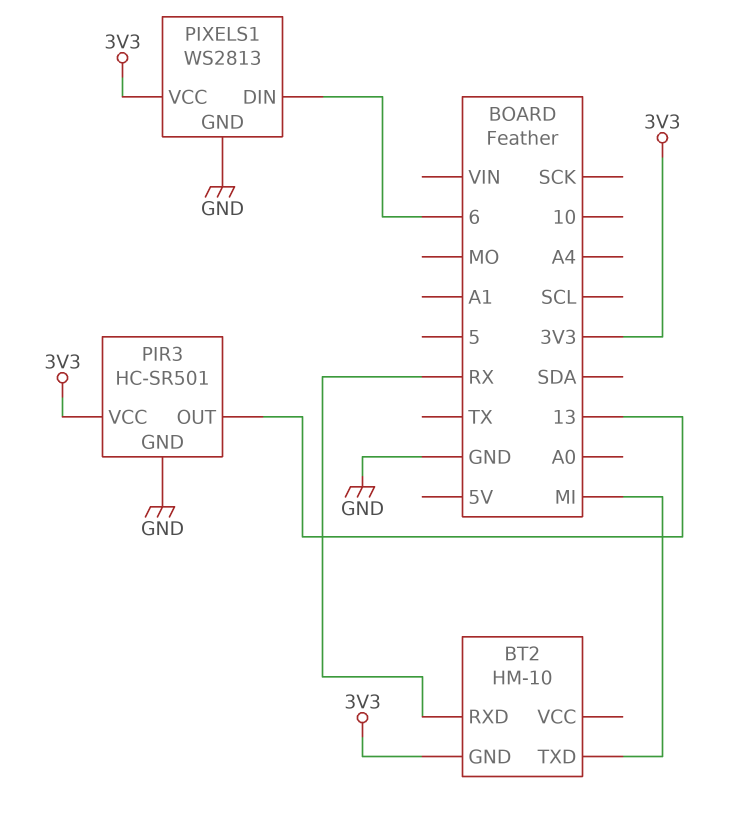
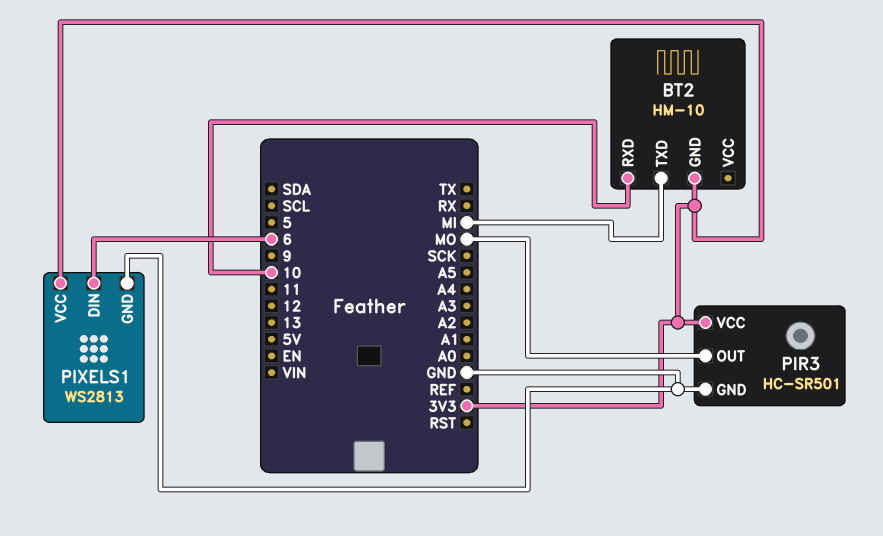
BT2 pin RXD: RX -> 10
PIR3 pin OUT: 13 -> MO

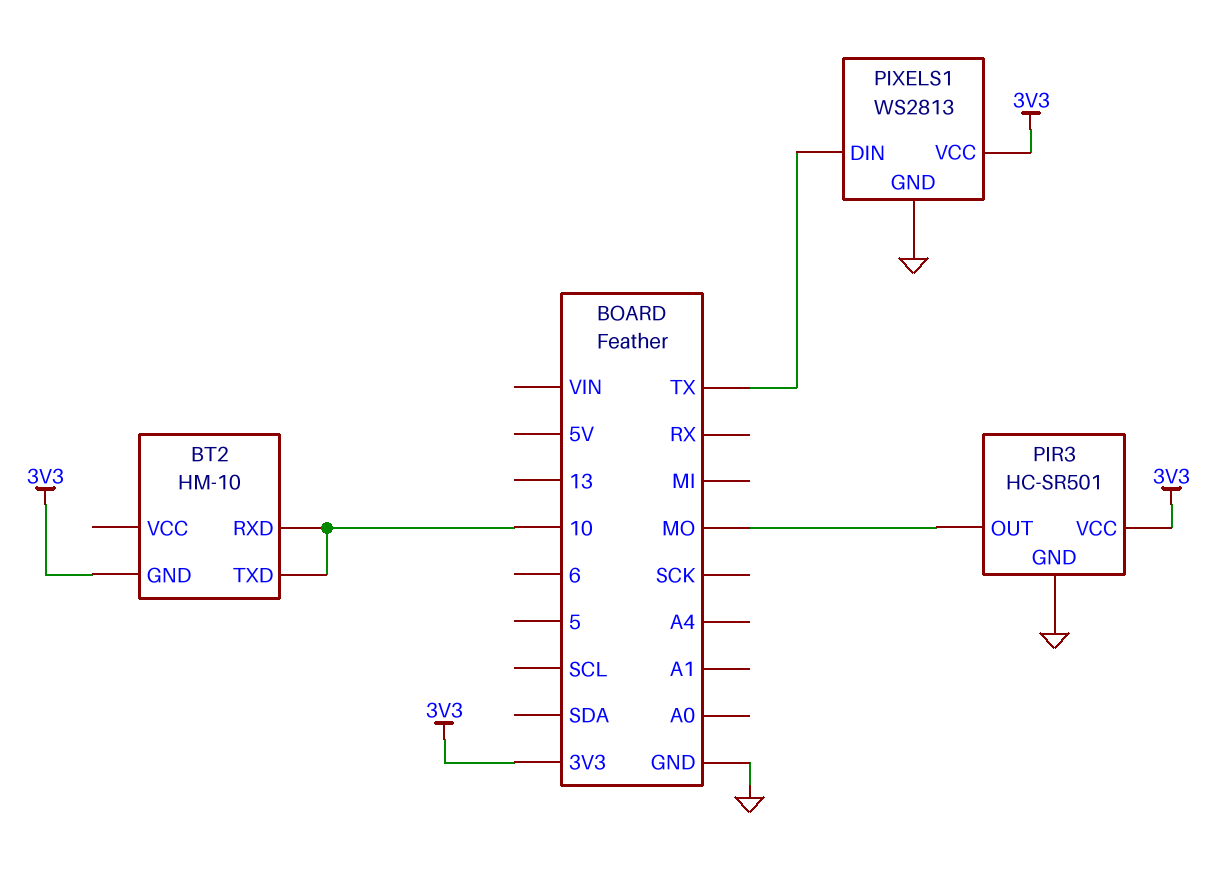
BT2 pin TXD: MI -> 10
PIXELS1 pin DIN: 6 -> TX

